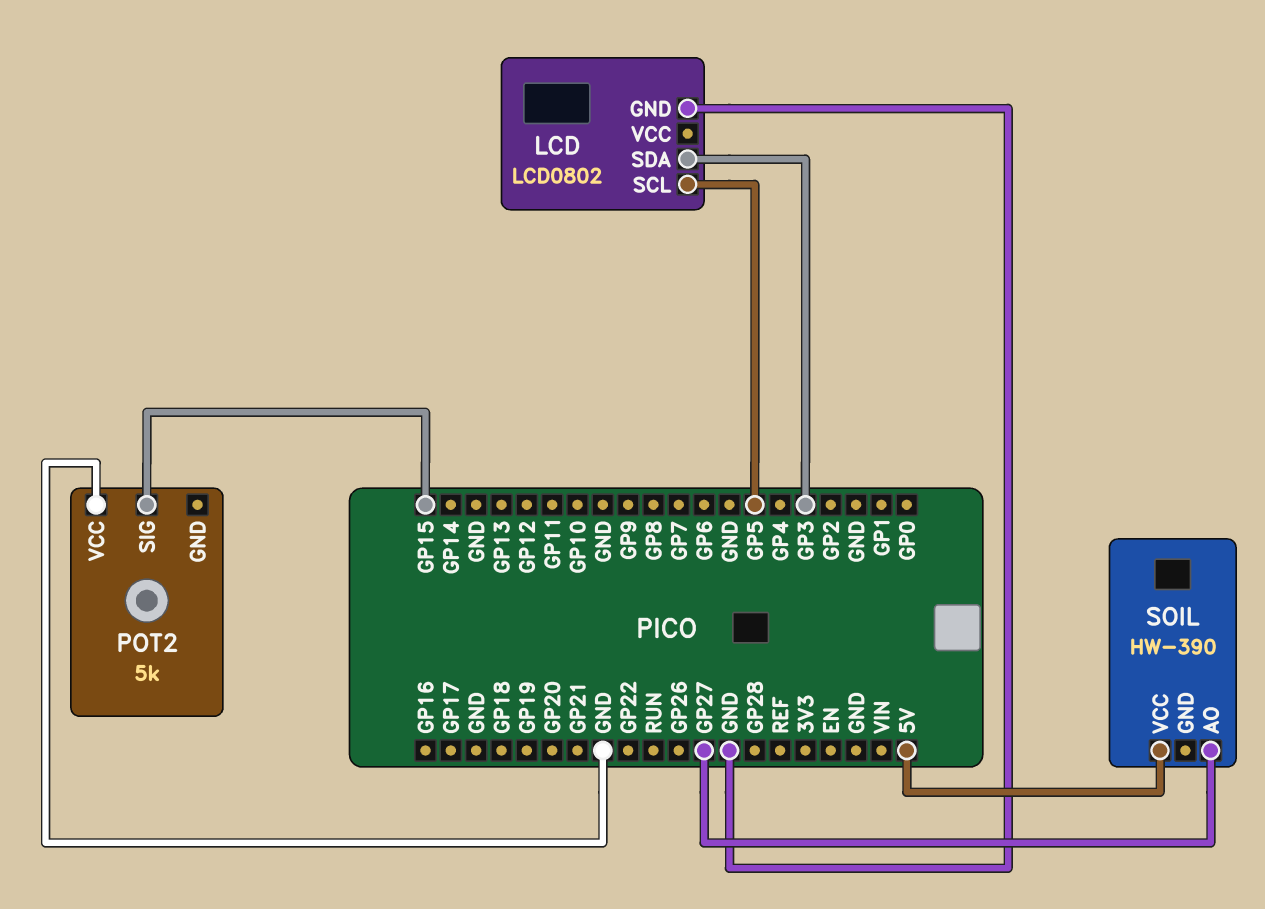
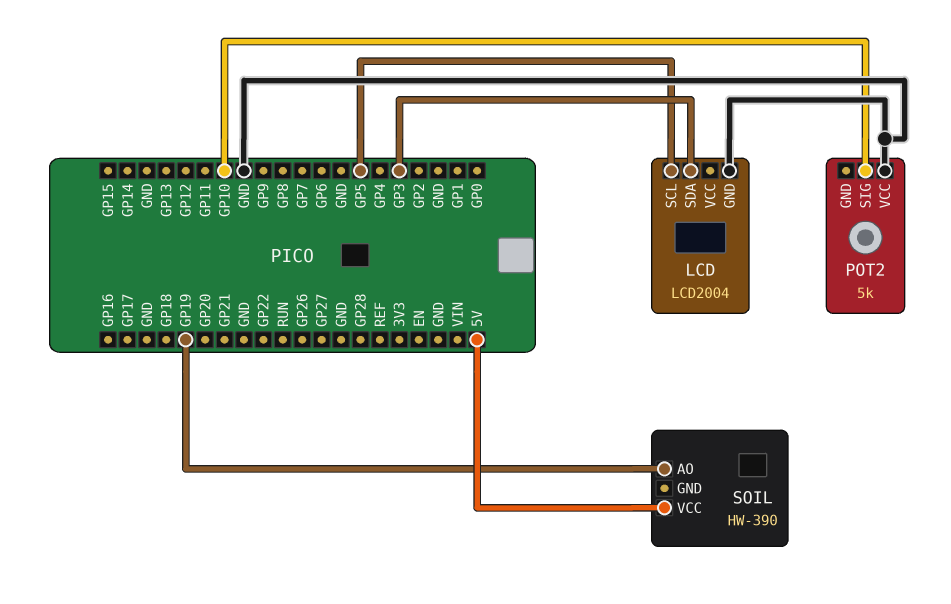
LCD: LCD0802 -> LCD2004
POT2 pin SIG: GP15 -> GP10
SOIL pin AO: GP27 -> GP19

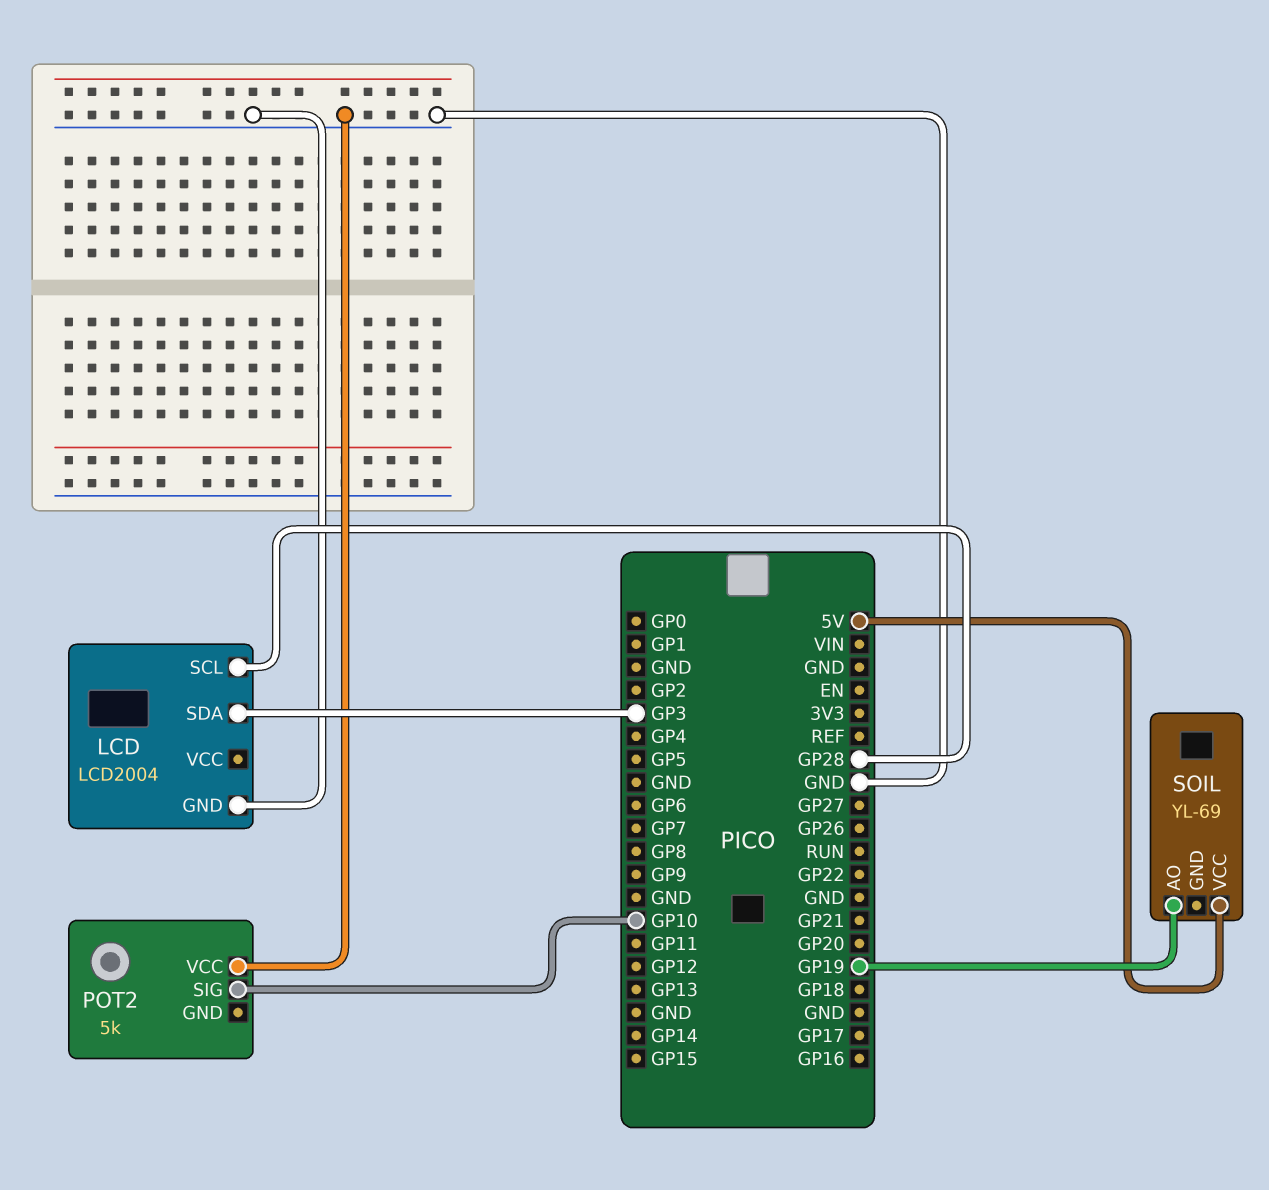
LCD pin SCL: GP5 -> GP28
SOIL: HW-390 -> YL-69

